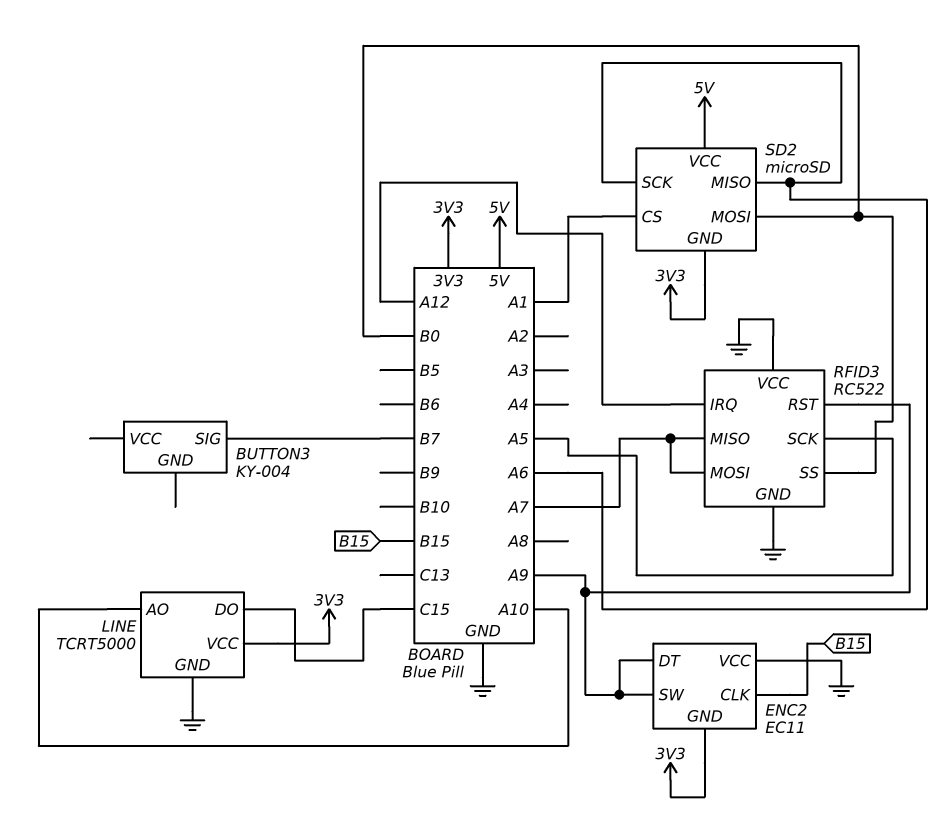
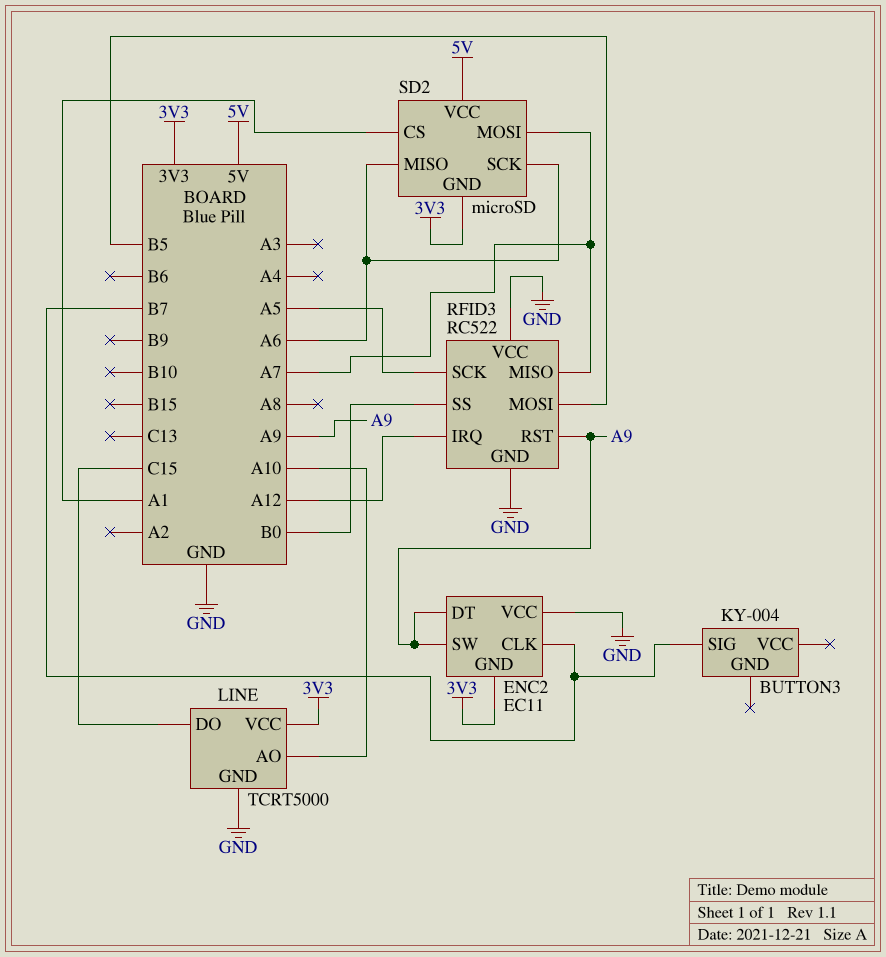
ENC2 pin CLK: B15 -> B7
RFID3 pin MOSI: A7 -> B5
SD2 pin MOSI: B0 -> A7

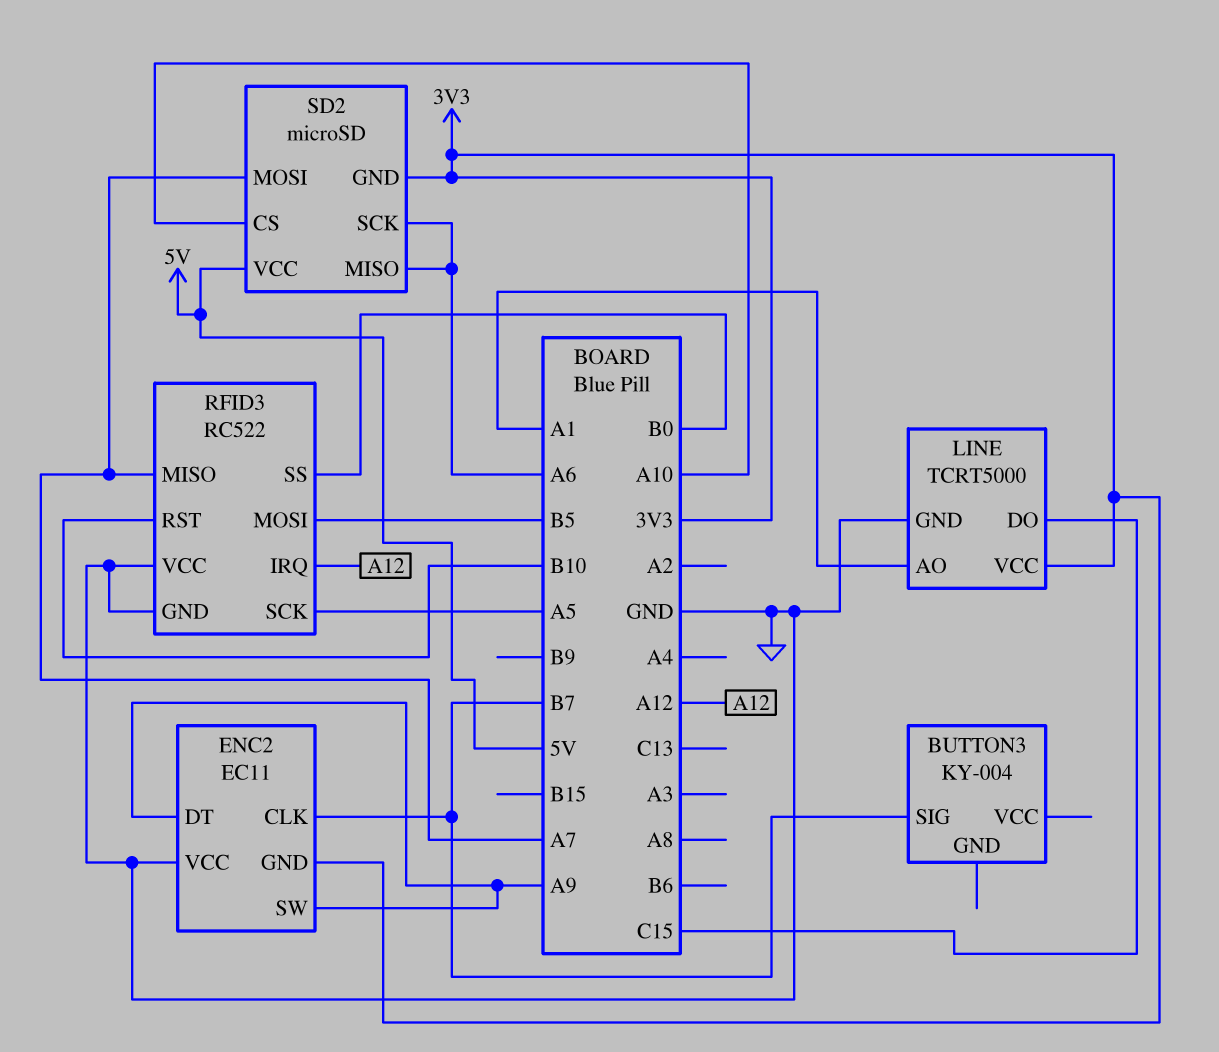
LINE pin AO: A10 -> A1
RFID3 pin RST: A9 -> B10
SD2 pin CS: A1 -> A10

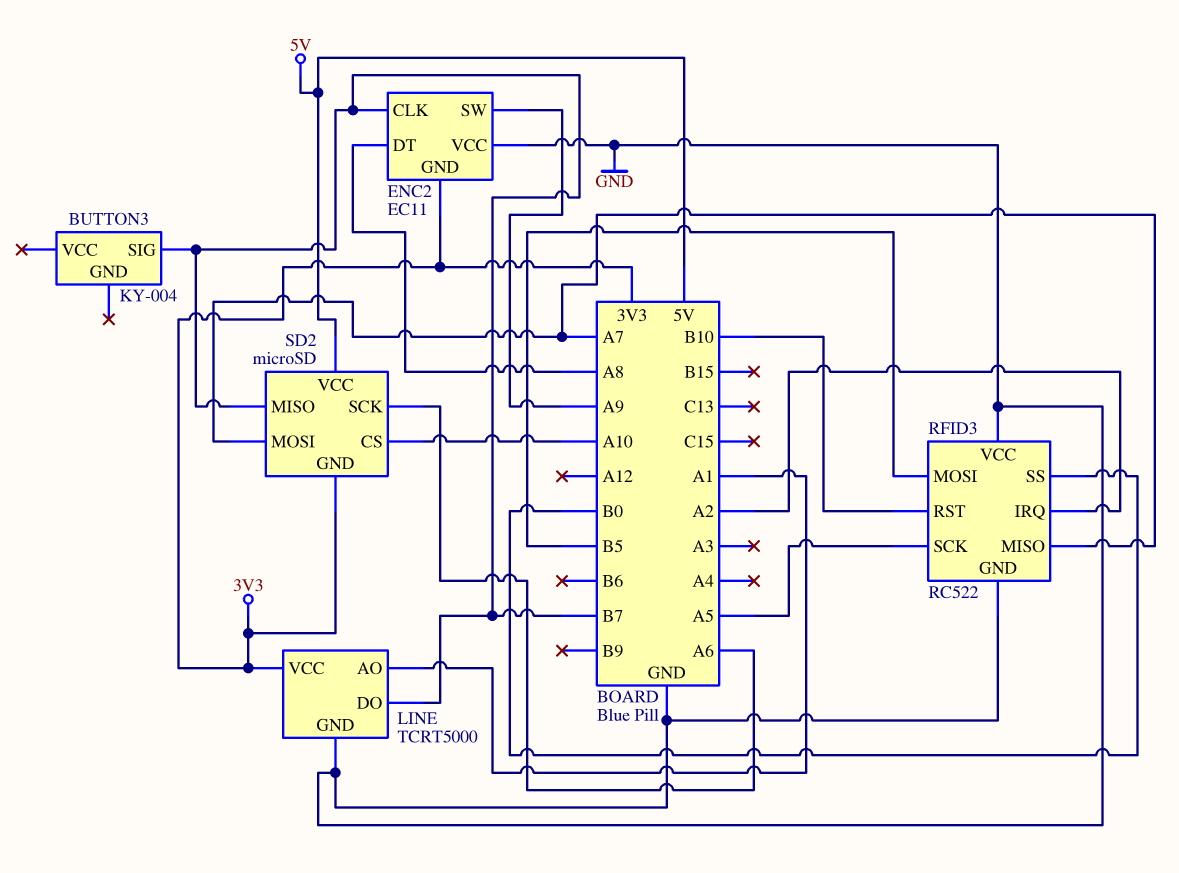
ENC2 pin DT: A9 -> A8
LINE pin DO: C15 -> B7
RFID3 pin IRQ: A12 -> A2
SD2 pin MISO: A6 -> B7

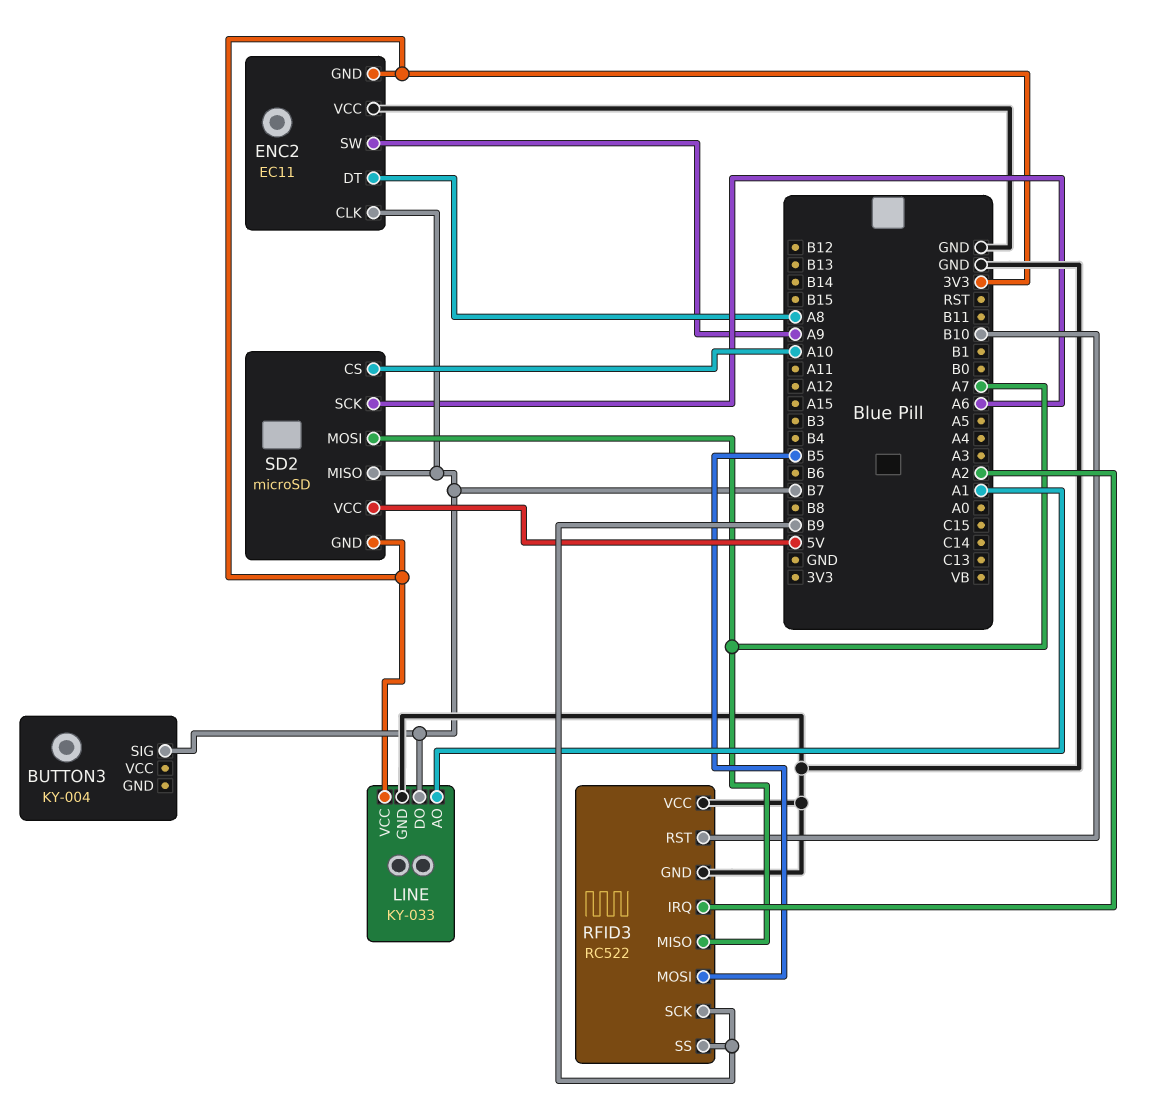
LINE: TCRT5000 -> KY-033
RFID3 pin SCK: A5 -> B9
RFID3 pin SS: B0 -> B9

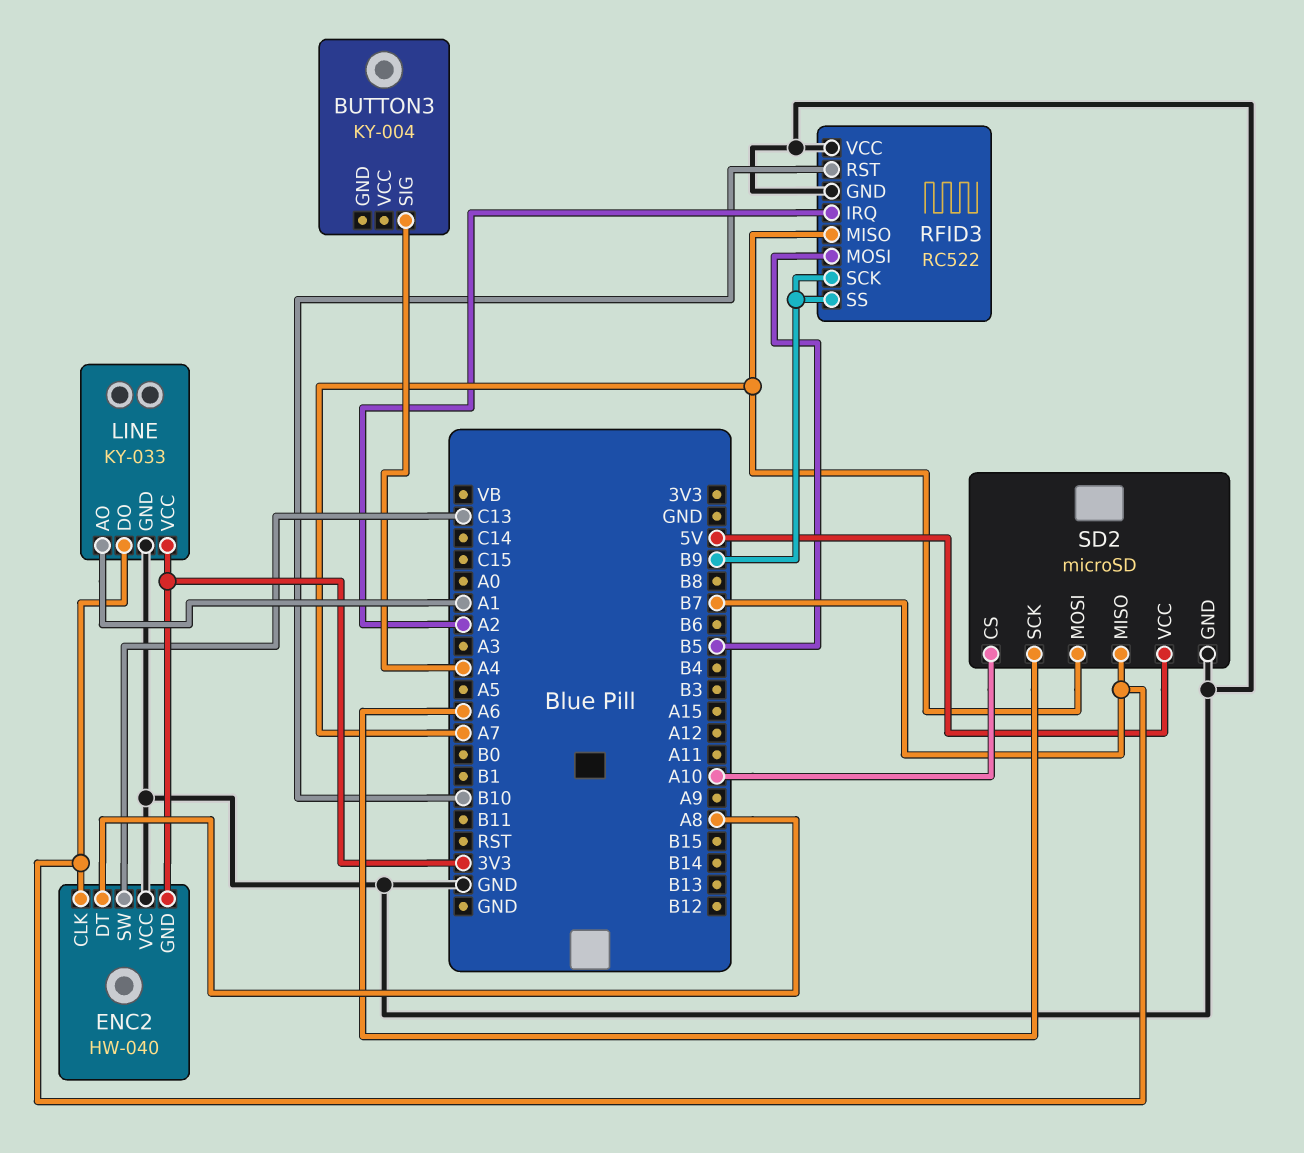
BUTTON3 pin SIG: B7 -> A4
ENC2: EC11 -> HW-040
ENC2 pin SW: A9 -> C13
SD2 pin GND: 3V3 -> GND

